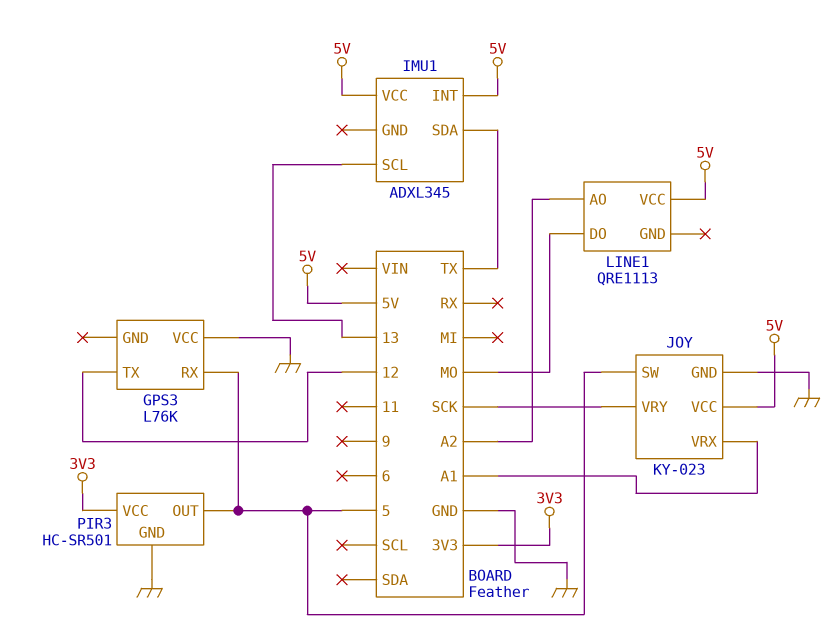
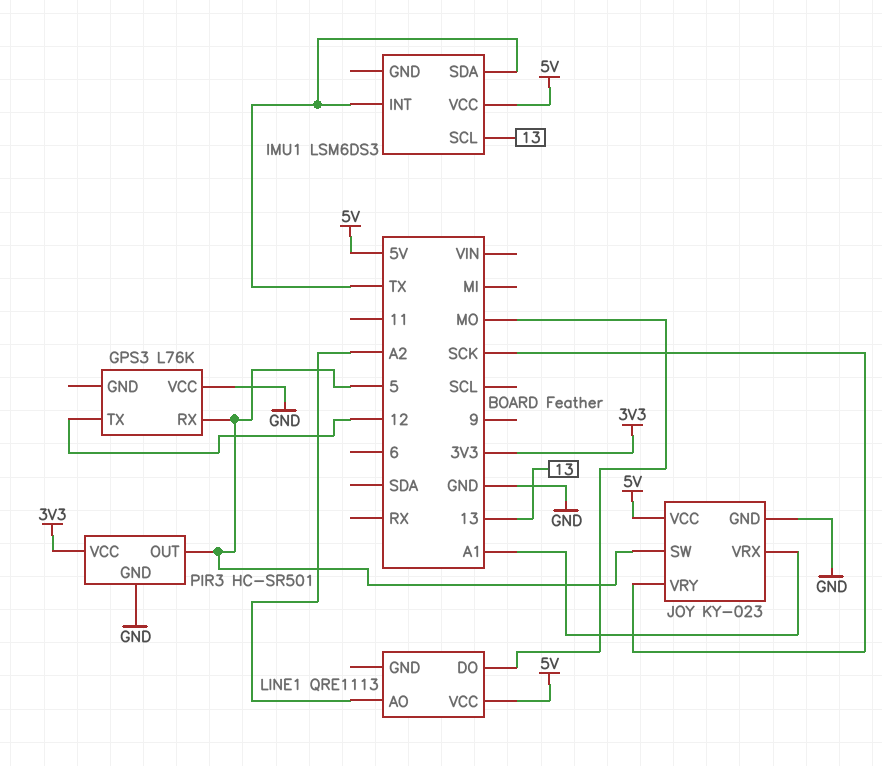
IMU1: ADXL345 -> LSM6DS3
IMU1 pin INT: 5V -> TX

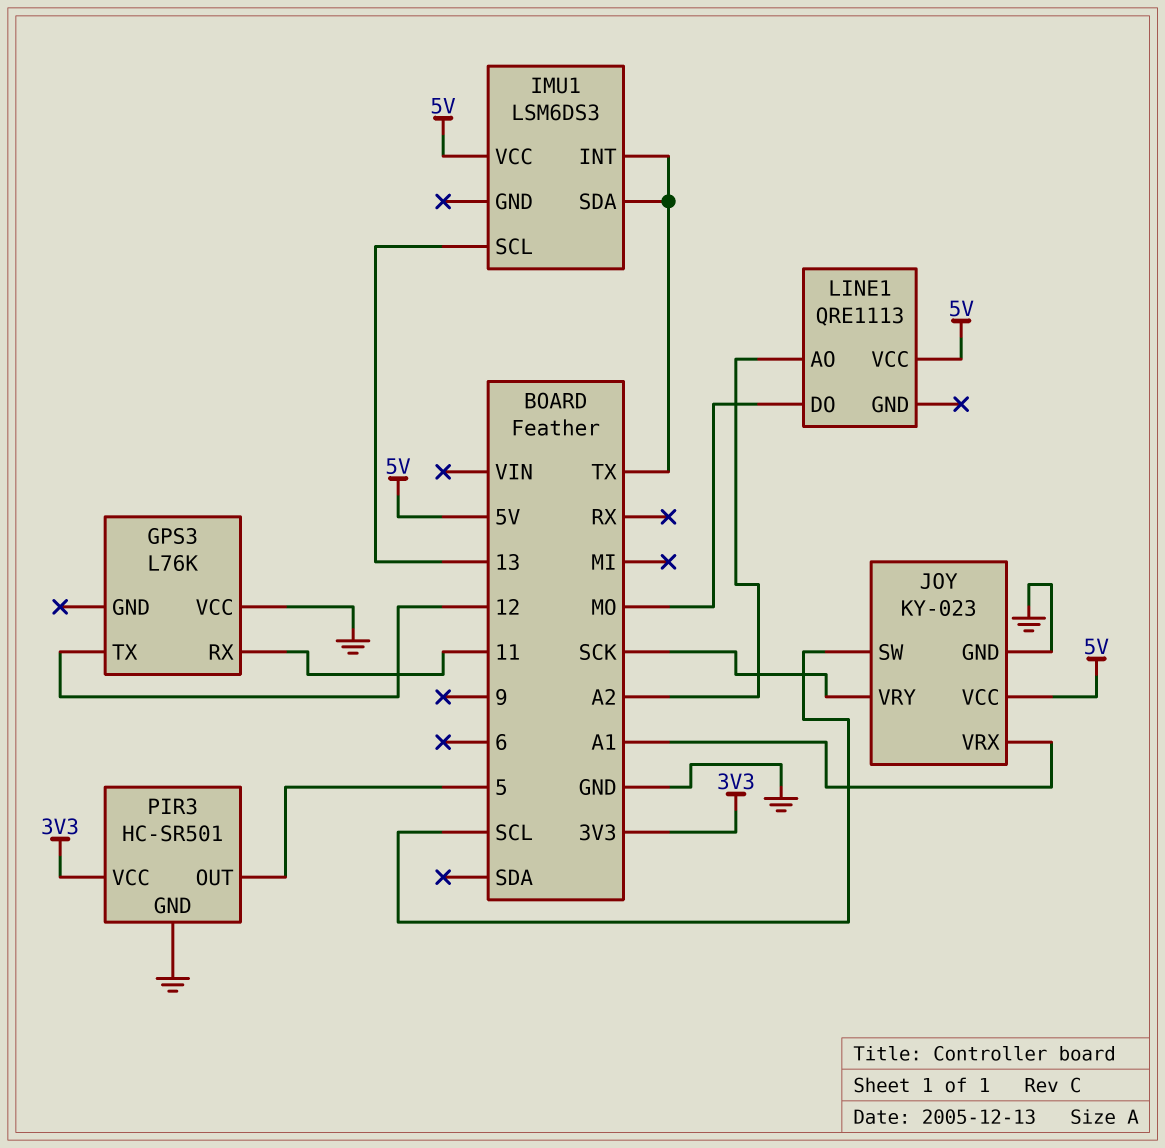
GPS3 pin RX: 5 -> 11
JOY pin SW: 5 -> SCL

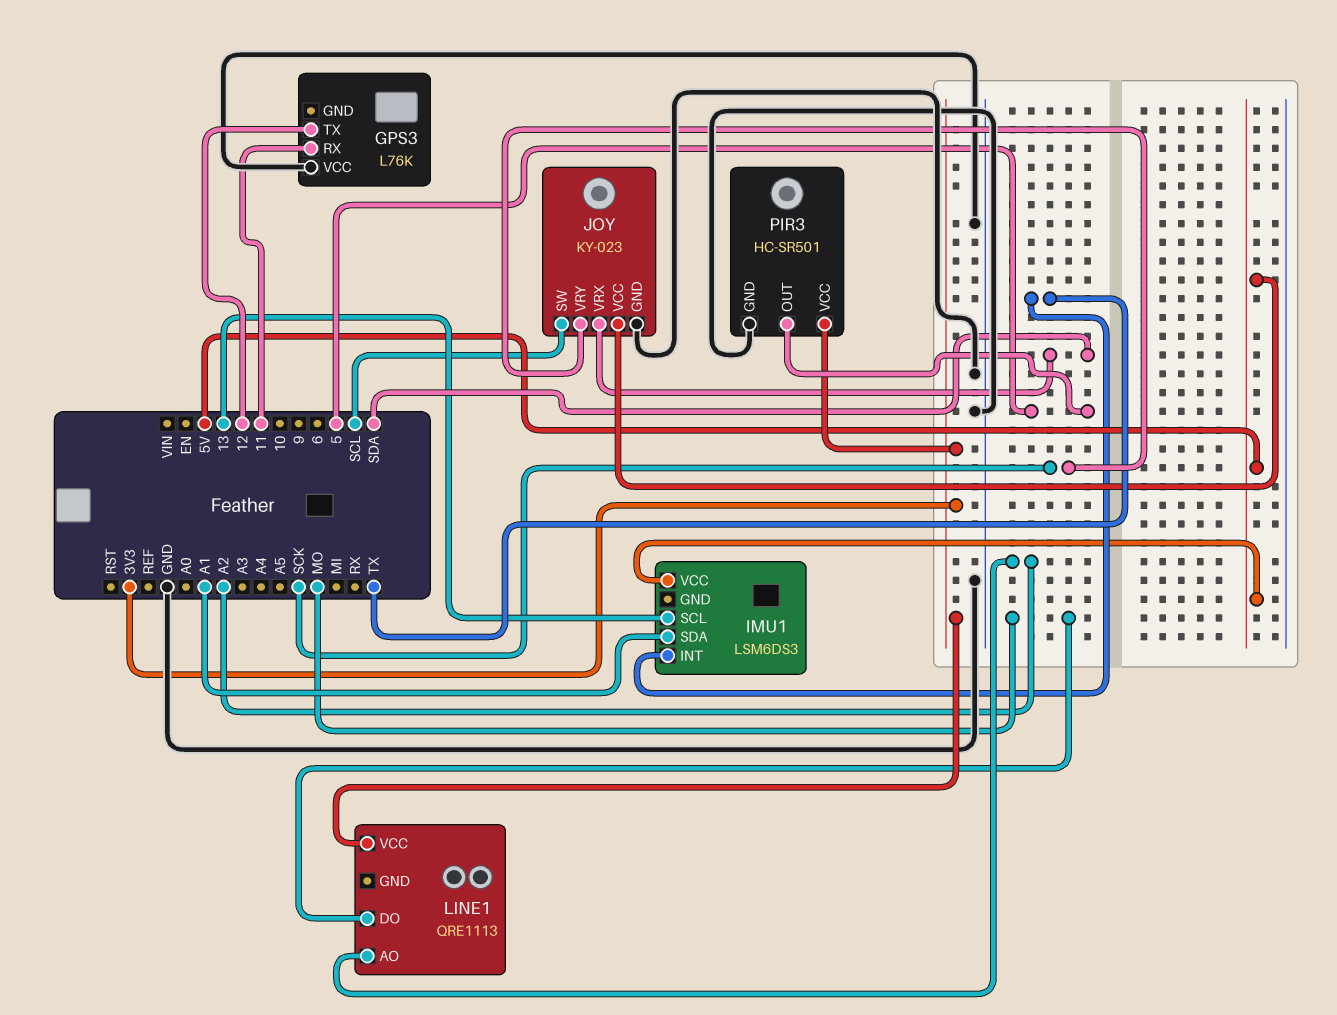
IMU1 pin SDA: TX -> A1
JOY pin VRX: A1 -> SDA
LINE1 pin VCC: 5V -> 3V3

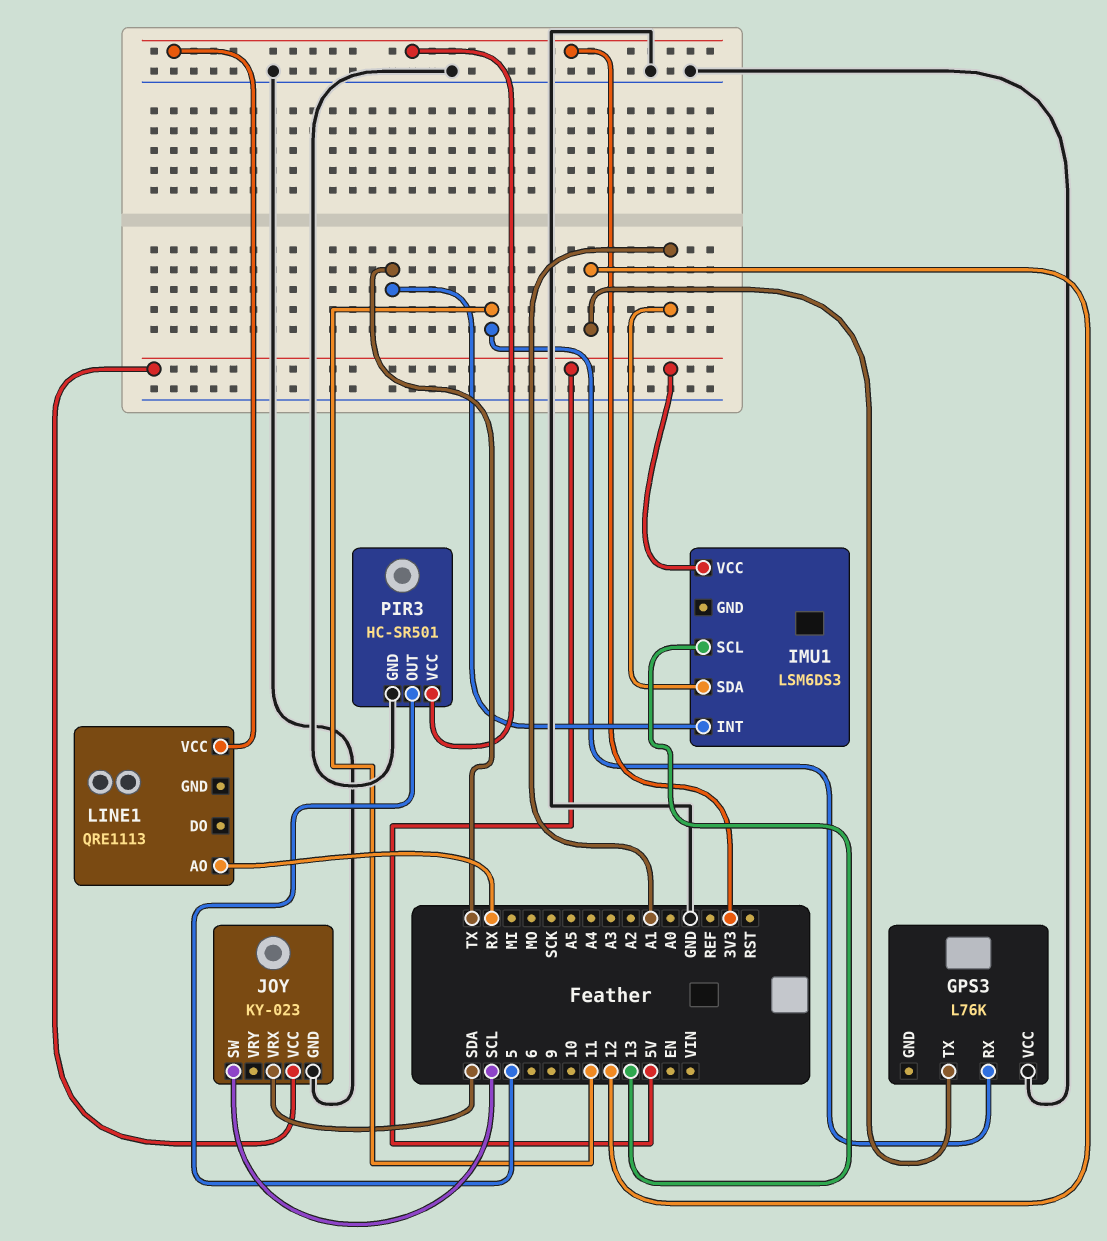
JOY pin VRY: SCK -> none
LINE1 pin AO: A2 -> RX
LINE1 pin DO: MO -> none

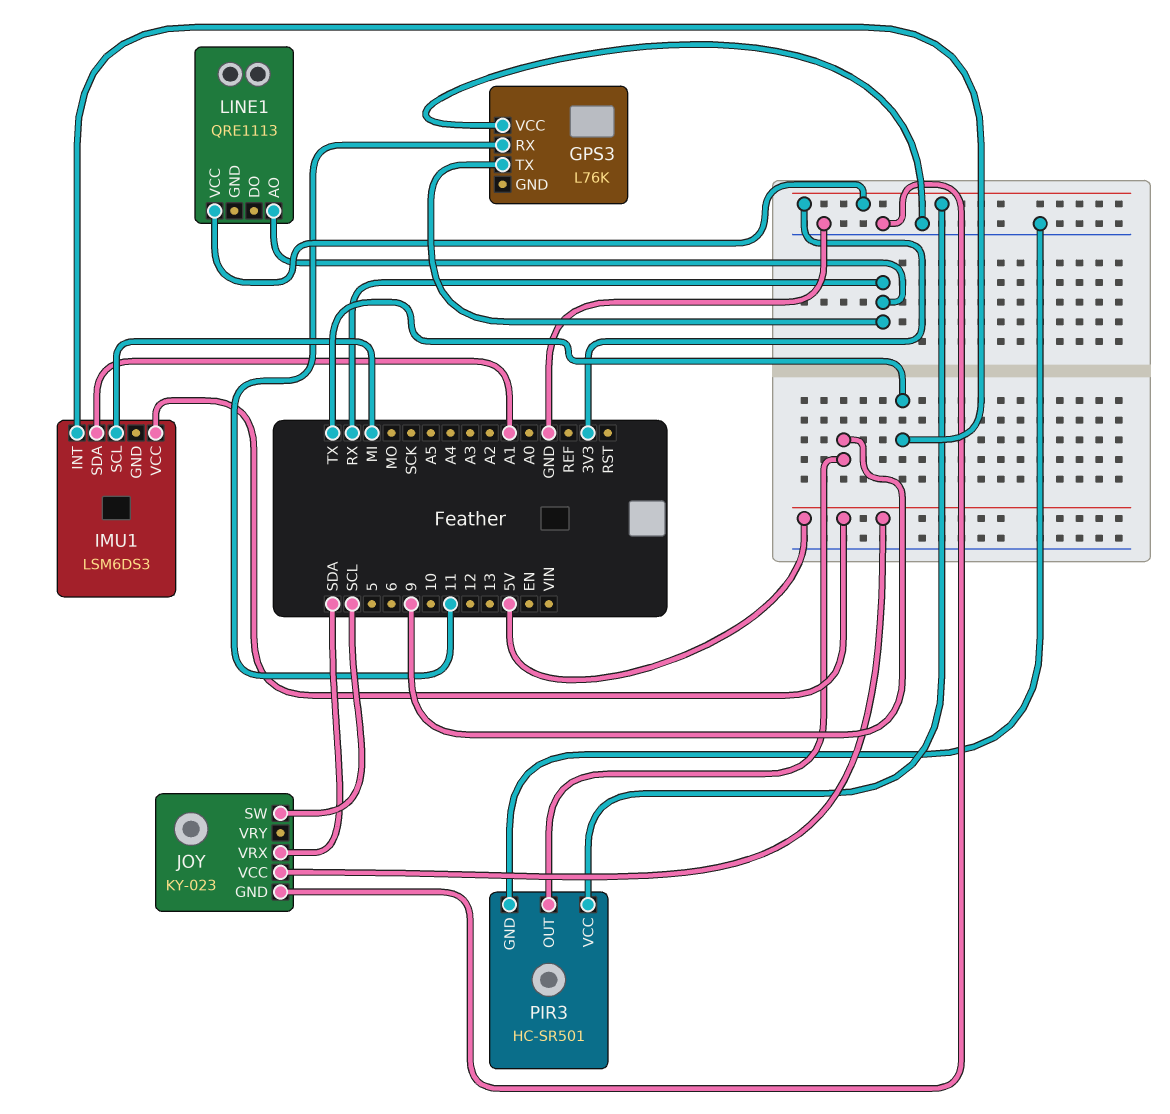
GPS3 pin TX: 12 -> RX
IMU1 pin SCL: 13 -> MI
PIR3 pin OUT: 5 -> 9

